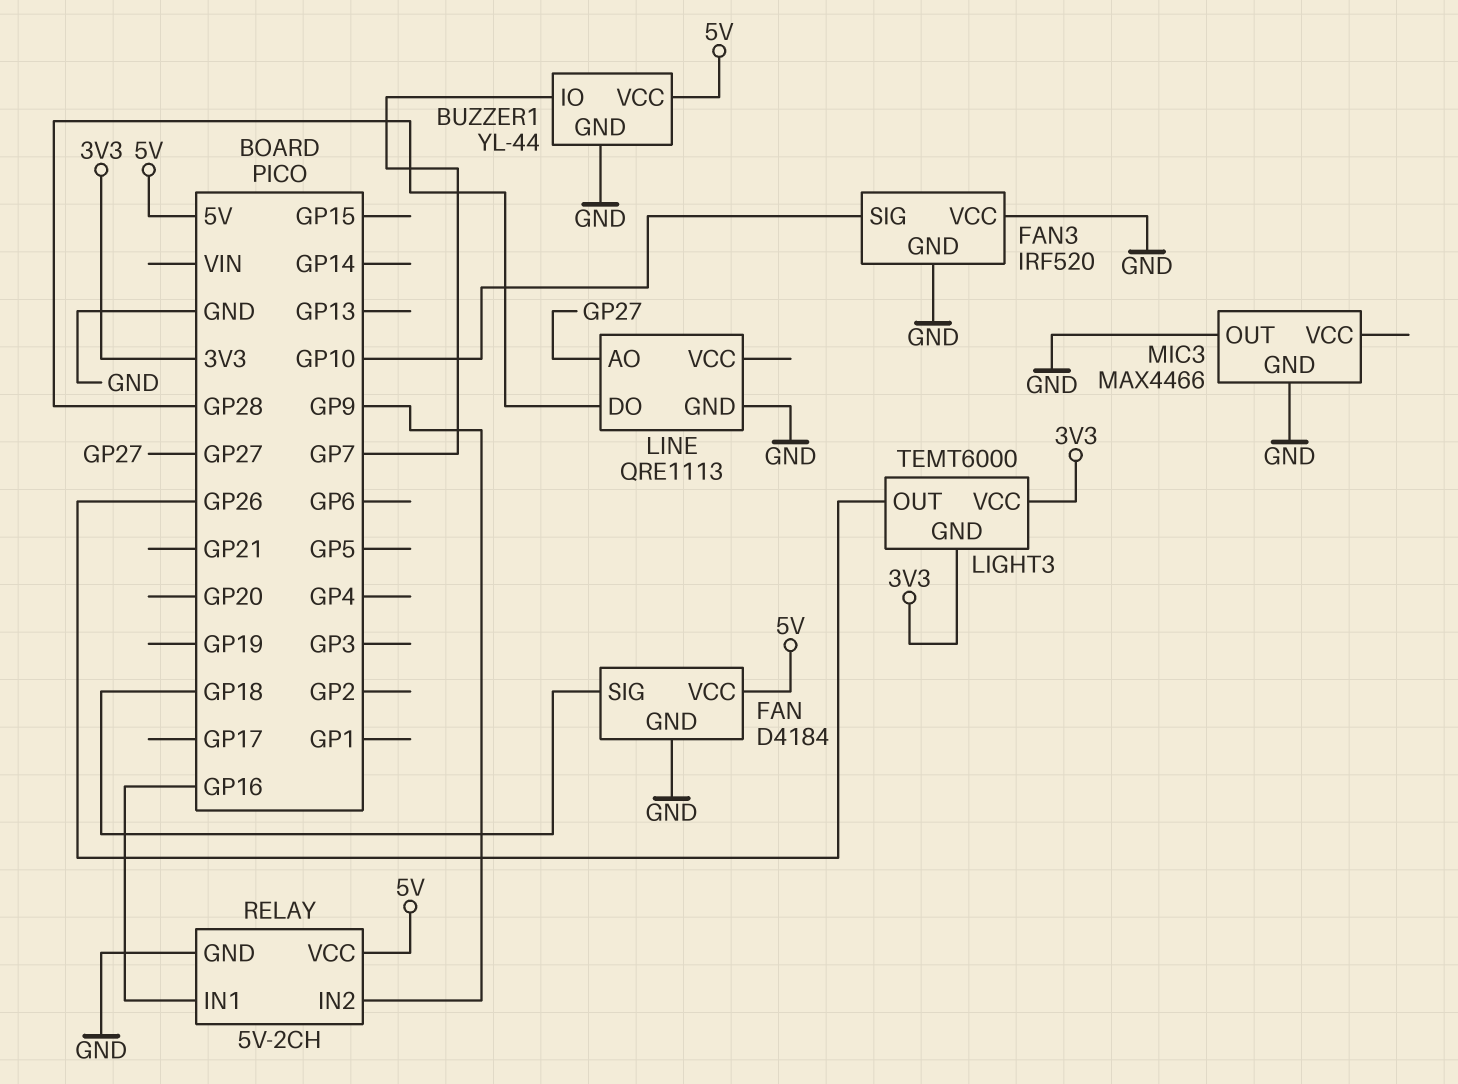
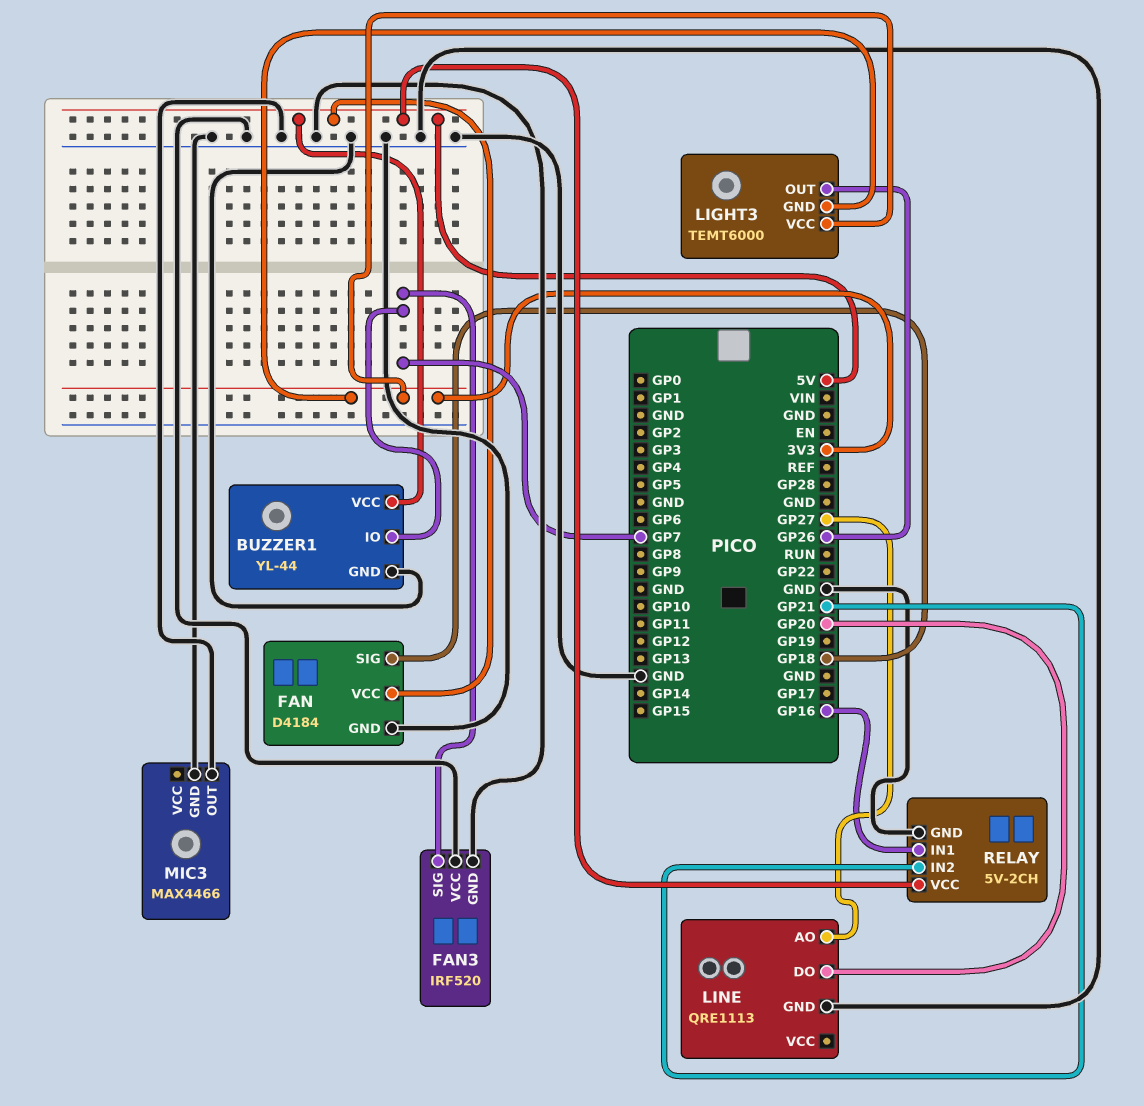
FAN3 pin SIG: GP10 -> GP7
LINE pin DO: GP28 -> GP20
RELAY pin IN2: GP9 -> GP21

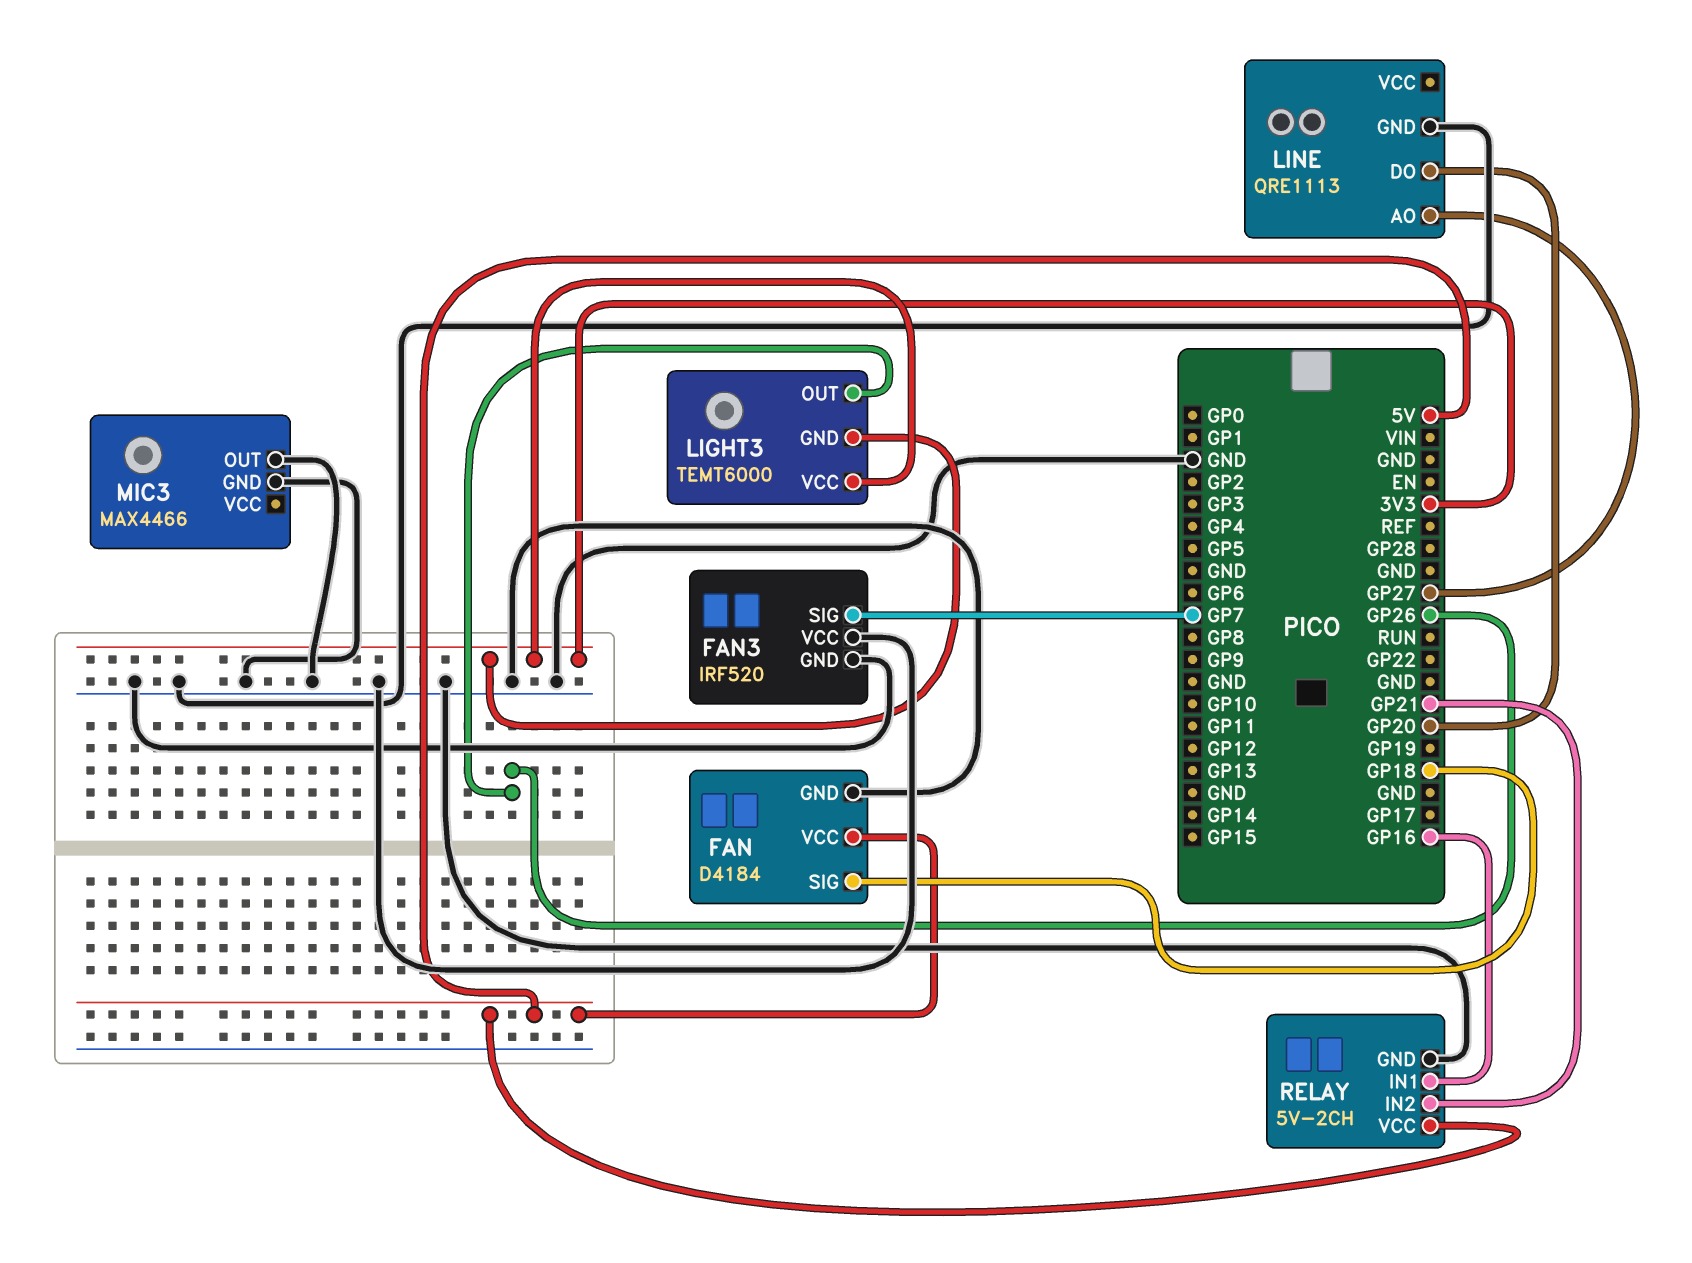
BUZZER1: YL-44 -> none
BUZZER1 pin GND: GND -> none
BUZZER1 pin IO: GP7 -> none
BUZZER1 pin VCC: 5V -> none

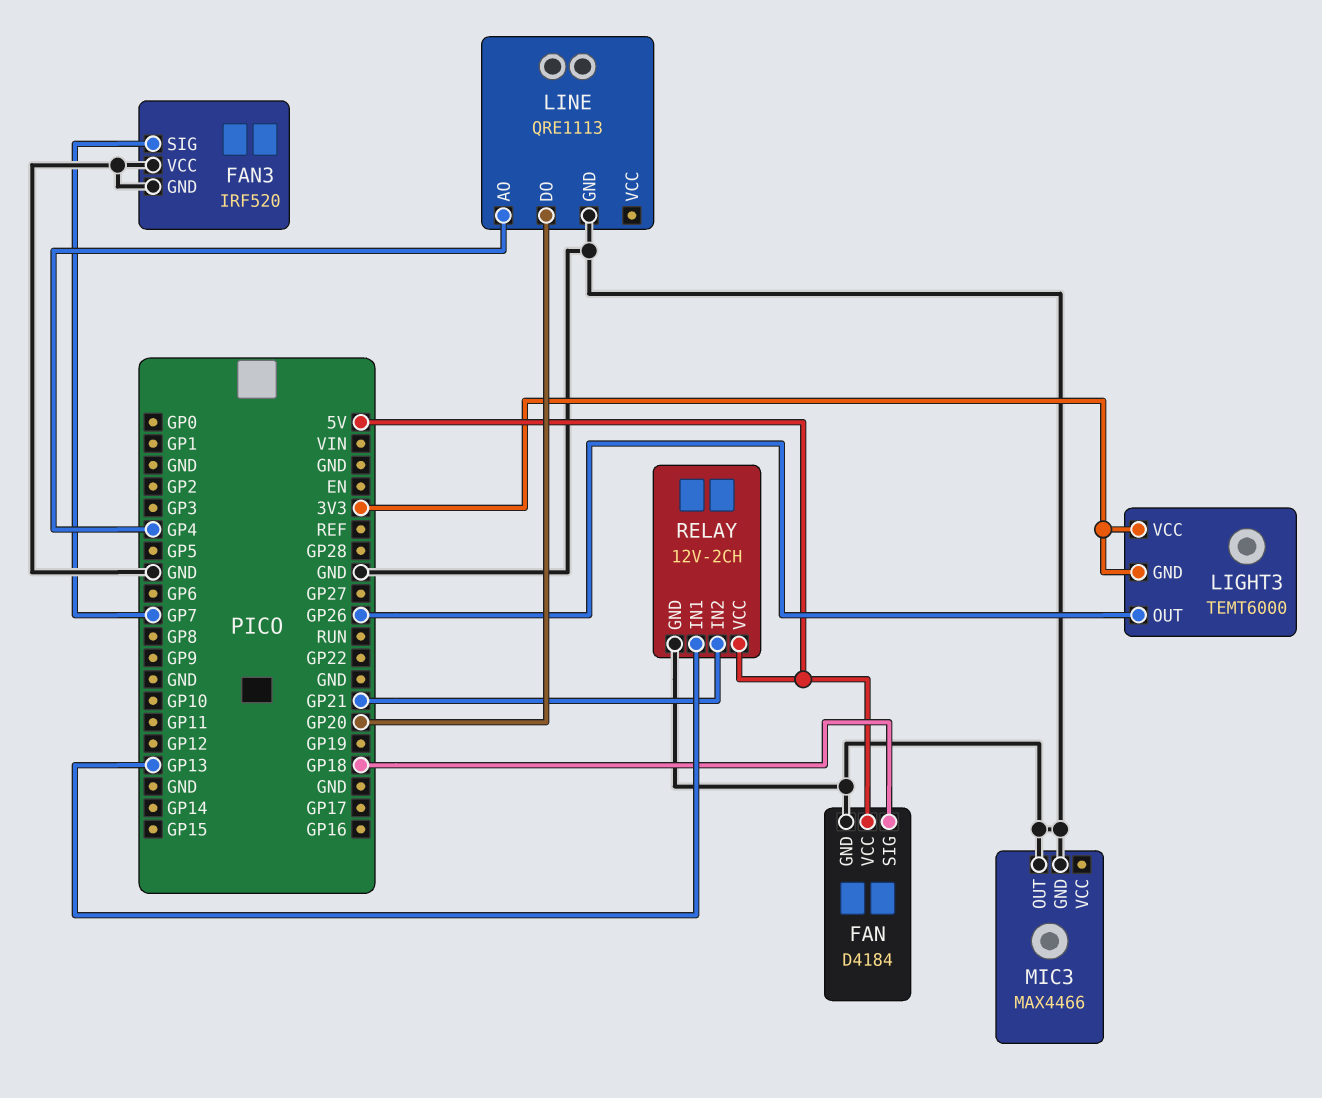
LINE pin AO: GP27 -> GP4
RELAY: 5V-2CH -> 12V-2CH
RELAY pin IN1: GP16 -> GP13

